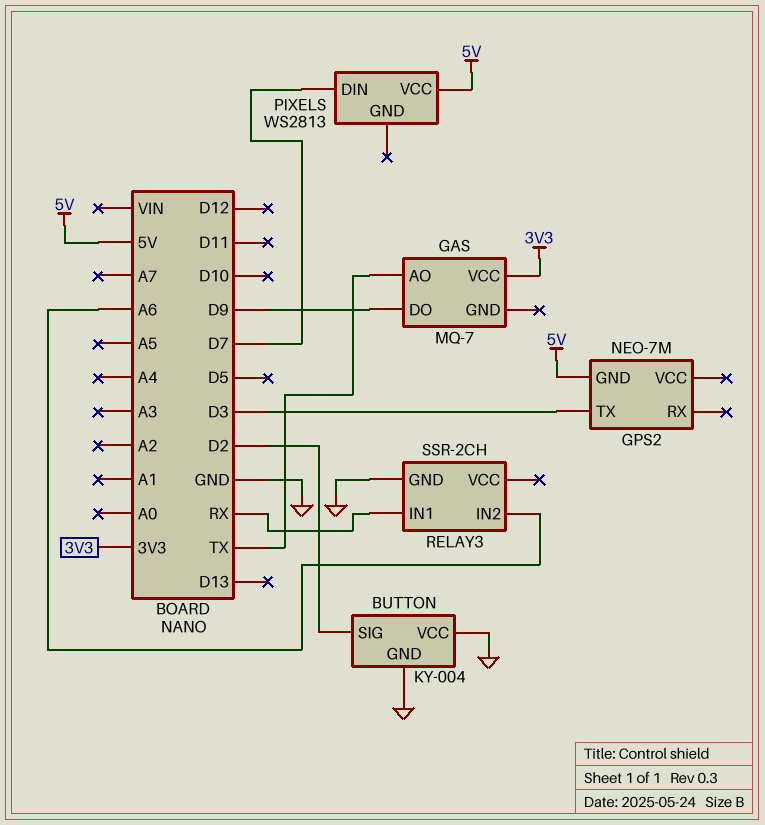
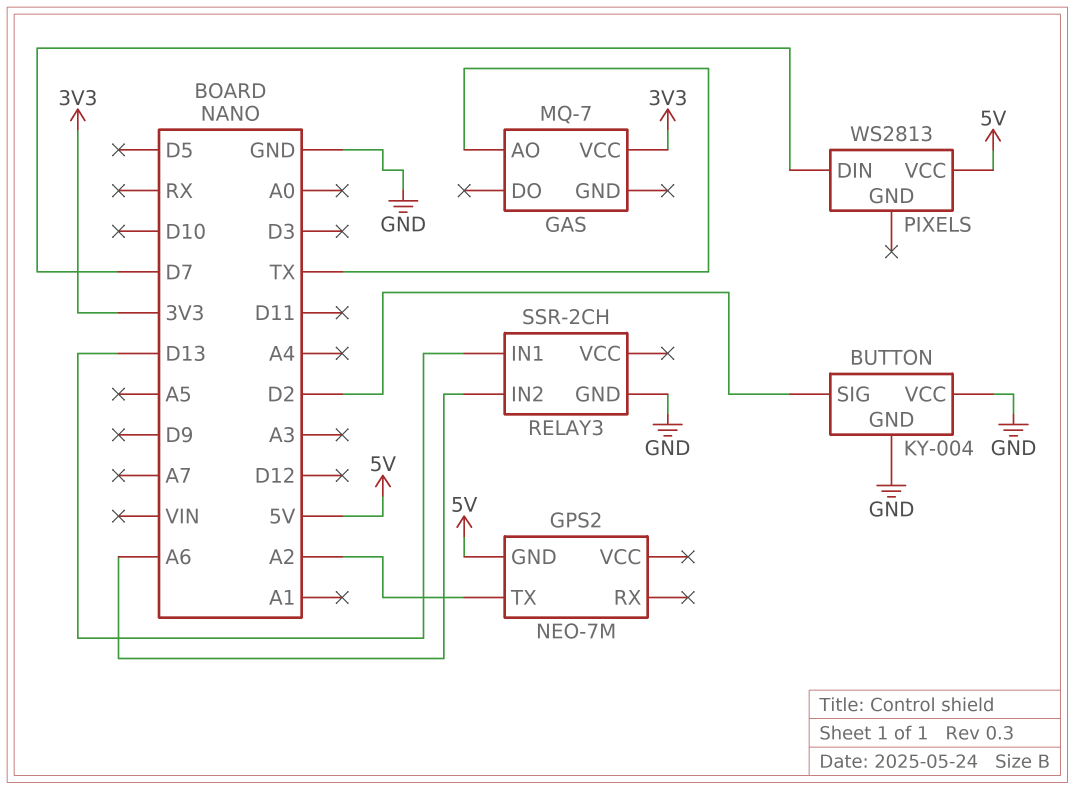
GAS pin DO: D9 -> none
GPS2 pin TX: D3 -> A2
RELAY3 pin IN1: RX -> D13

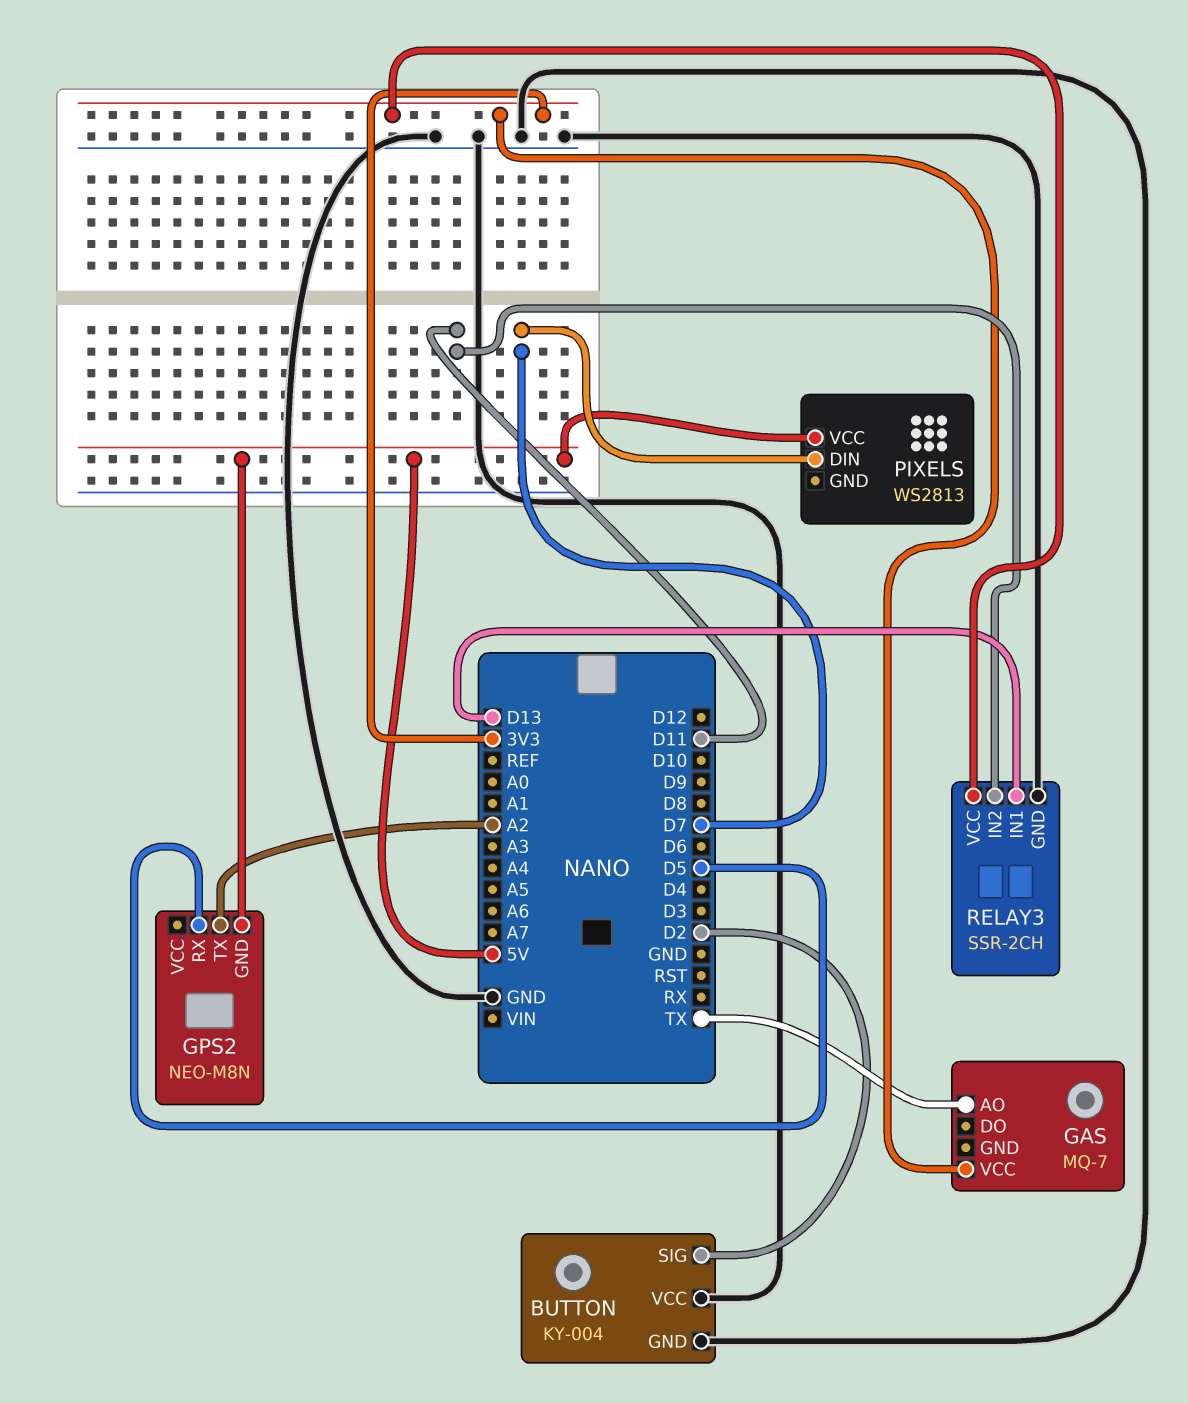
GPS2: NEO-7M -> NEO-M8N
GPS2 pin RX: none -> D5
RELAY3 pin IN2: A6 -> D11
RELAY3 pin VCC: none -> 3V3

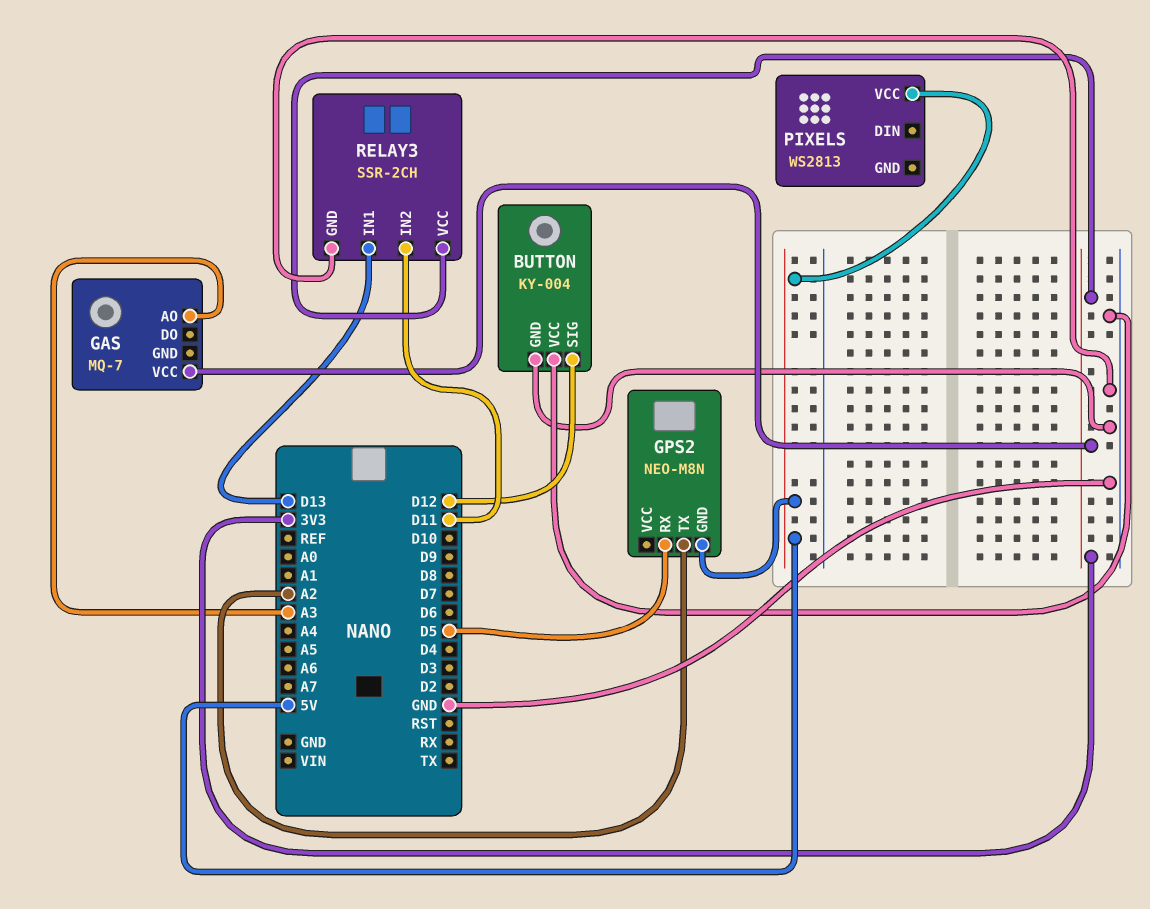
BUTTON pin SIG: D2 -> D12
GAS pin AO: TX -> A3
PIXELS pin DIN: D7 -> none

